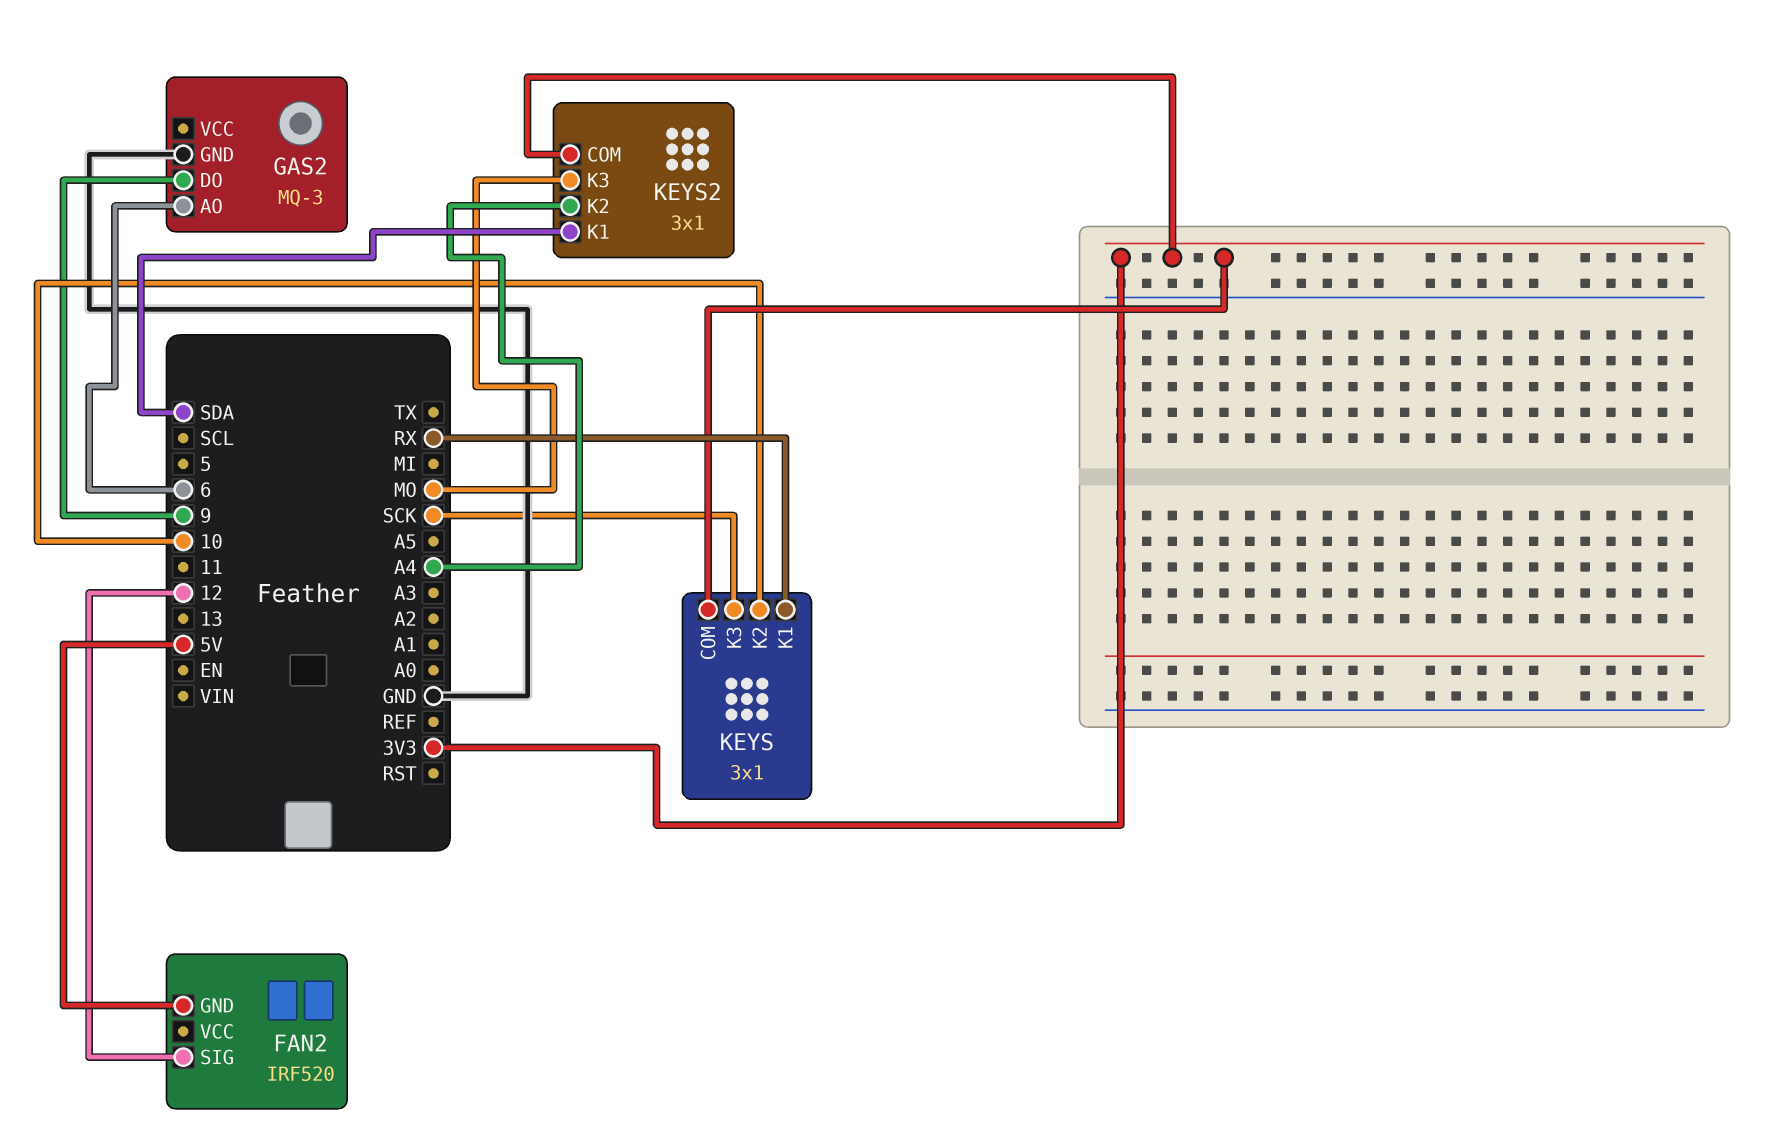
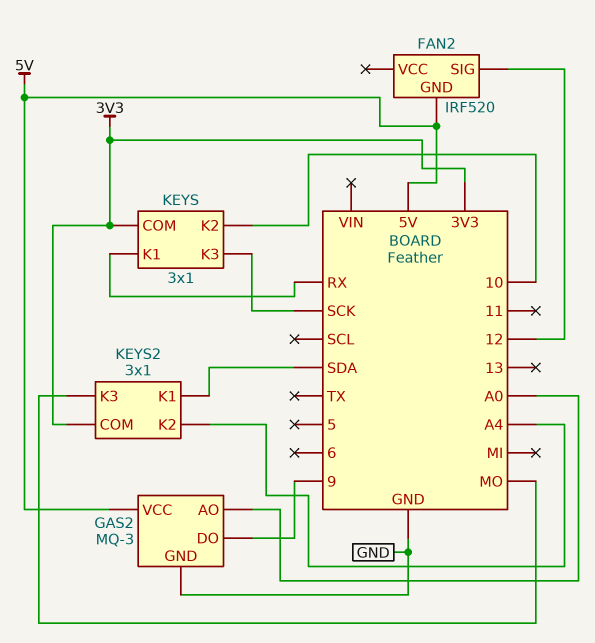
GAS2 pin AO: 6 -> A0
GAS2 pin VCC: none -> 5V

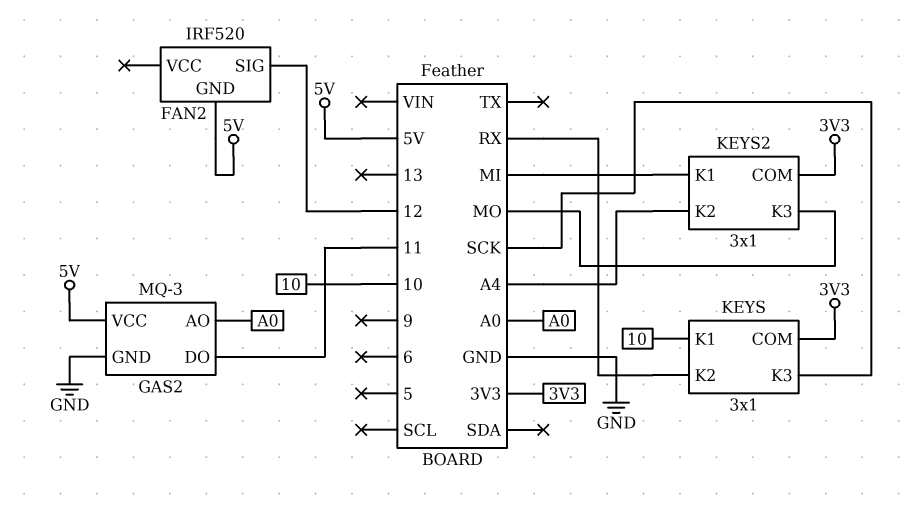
GAS2 pin DO: 9 -> 11
KEYS pin K1: RX -> 10
KEYS pin K2: 10 -> RX
KEYS2 pin K1: SDA -> MI

